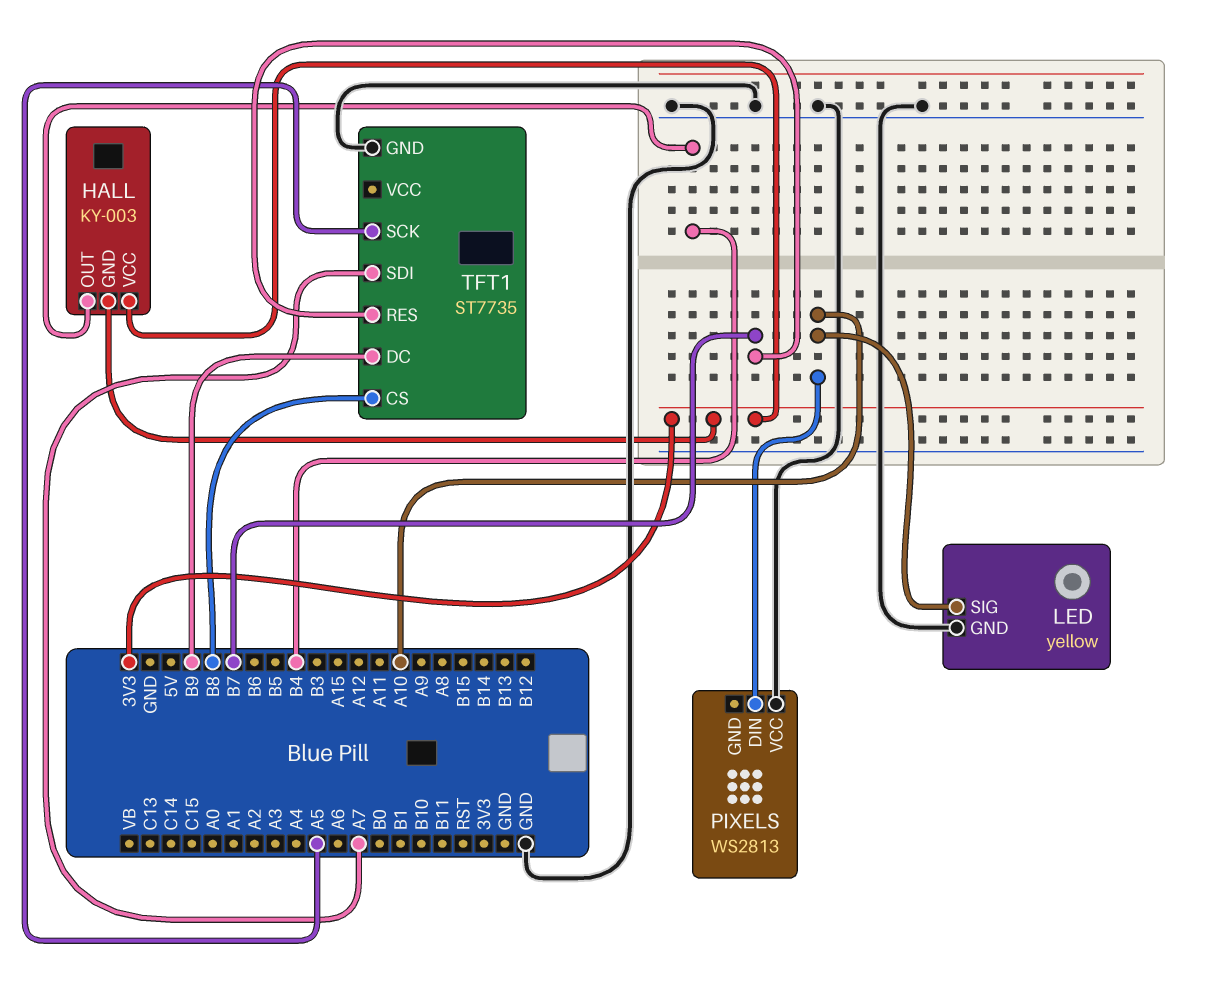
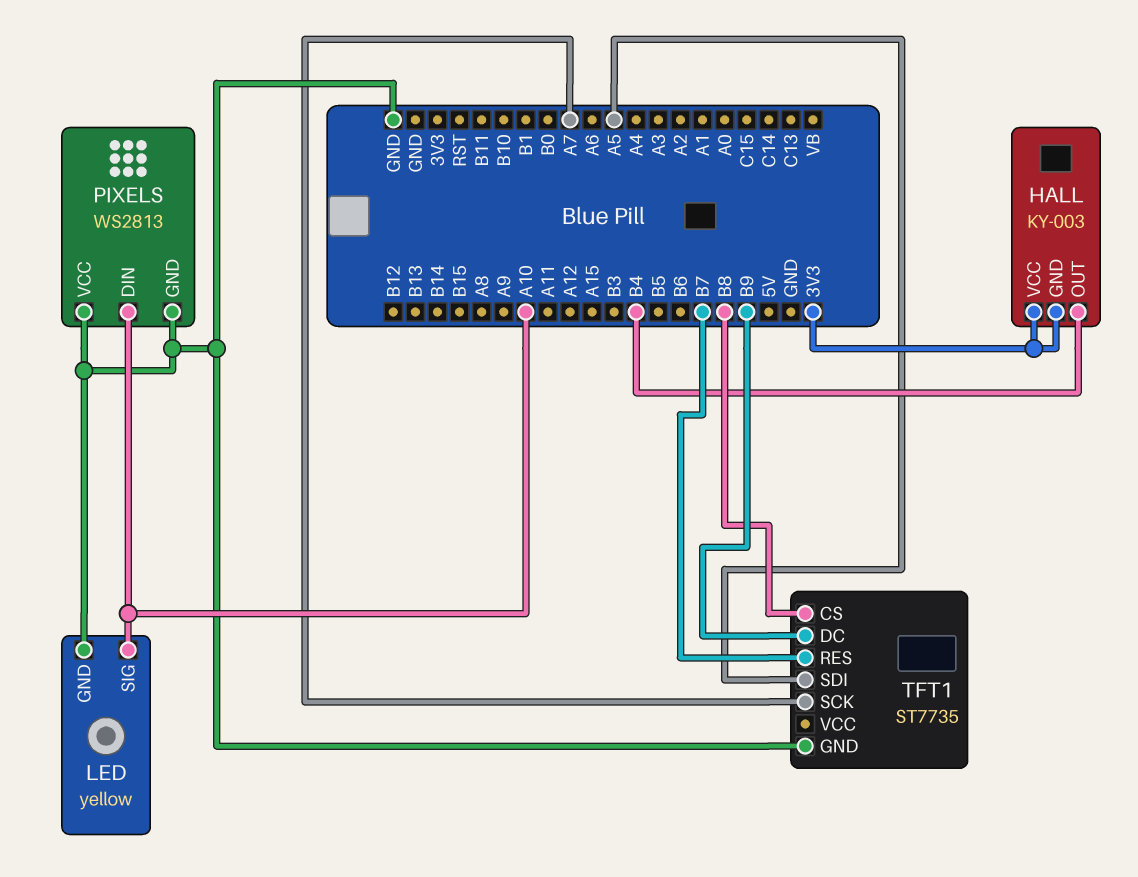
PIXELS pin GND: none -> GND
TFT1 pin SCK: A5 -> A7
TFT1 pin SDI: A7 -> A5

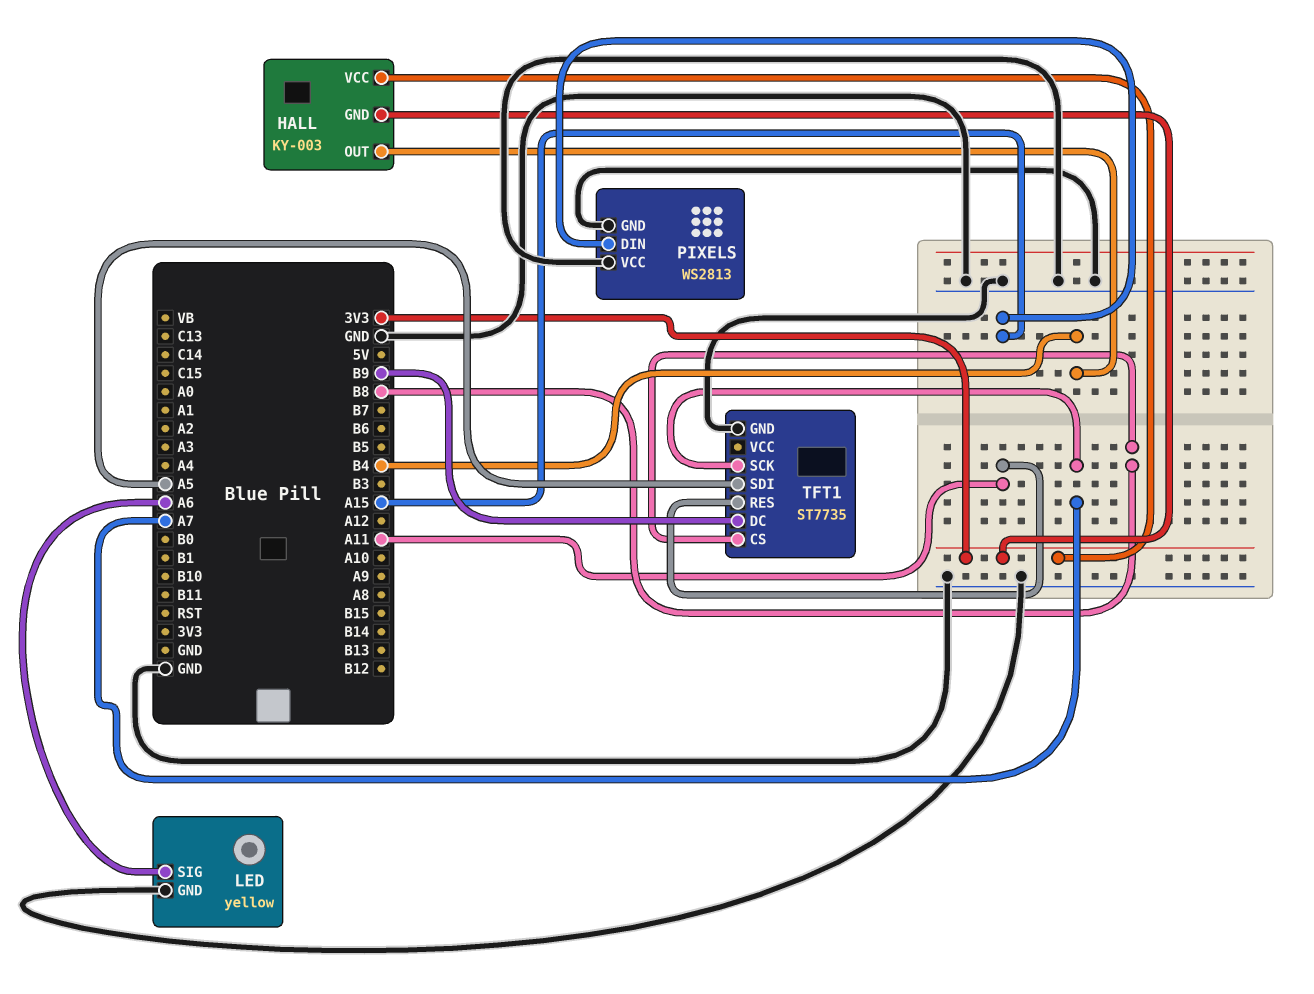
LED pin SIG: A10 -> A6
PIXELS pin DIN: A10 -> A15
TFT1 pin RES: B7 -> A11

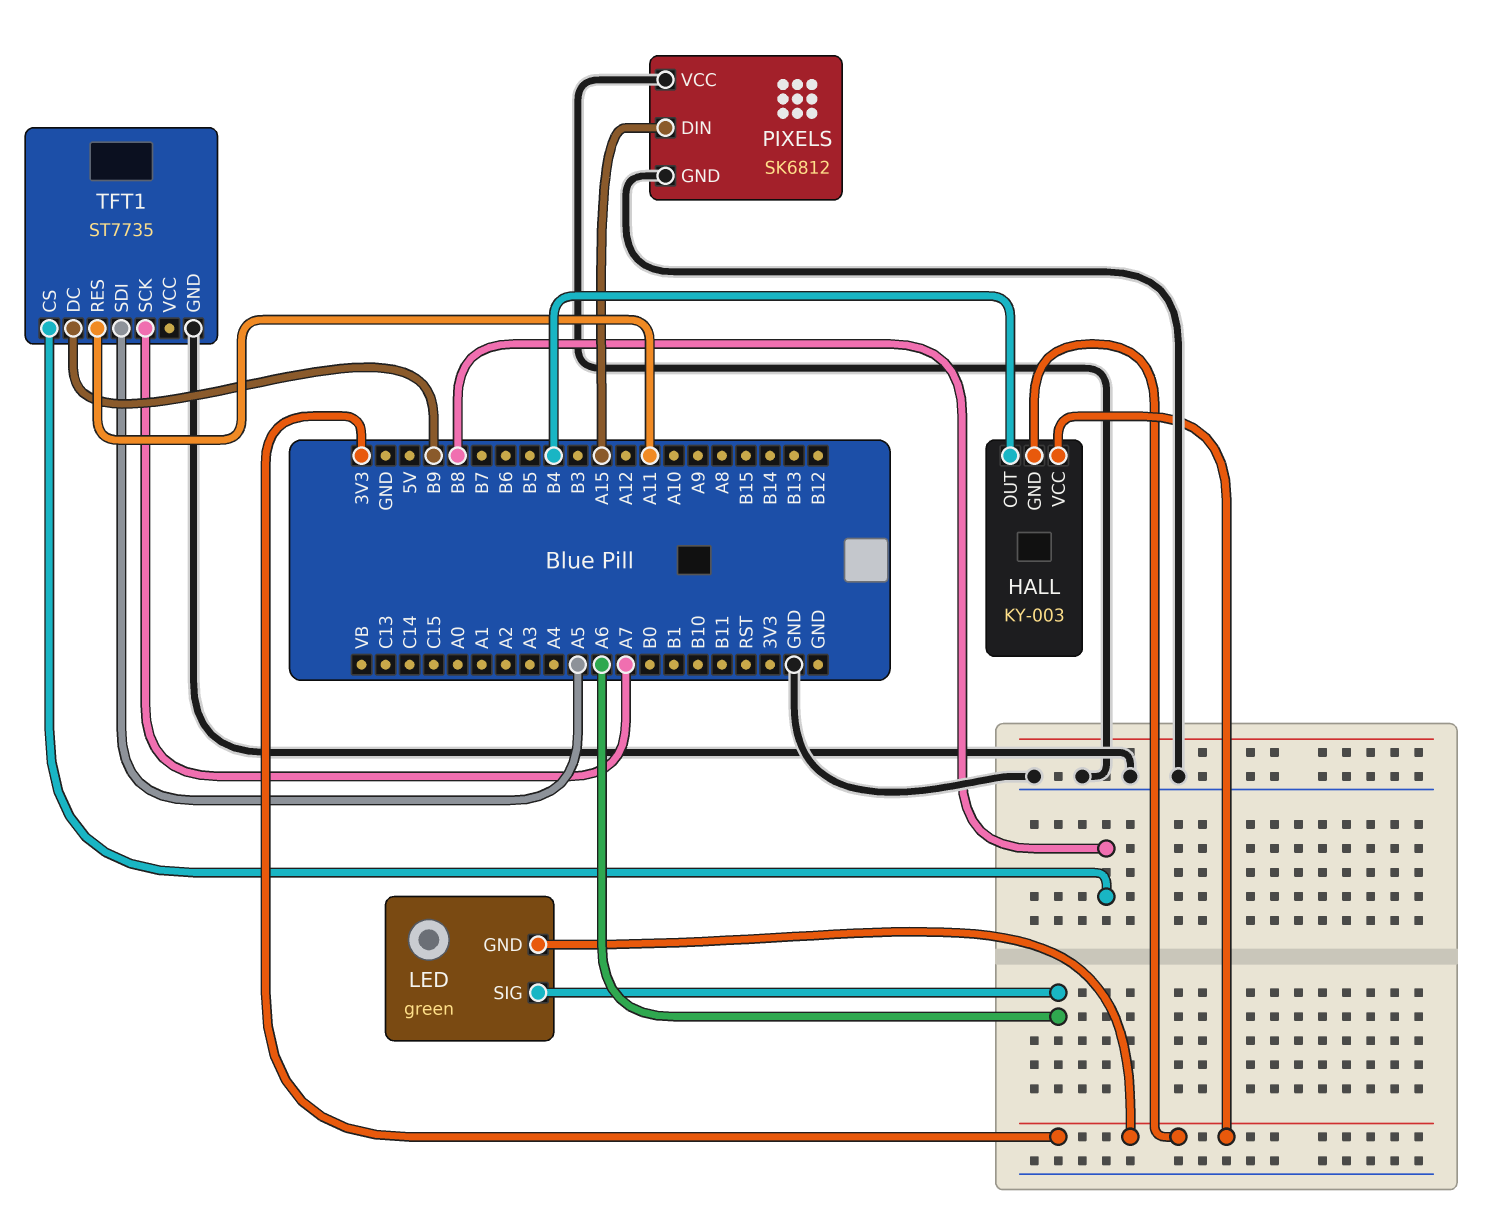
LED: yellow -> green
LED pin GND: GND -> 3V3
PIXELS: WS2813 -> SK6812

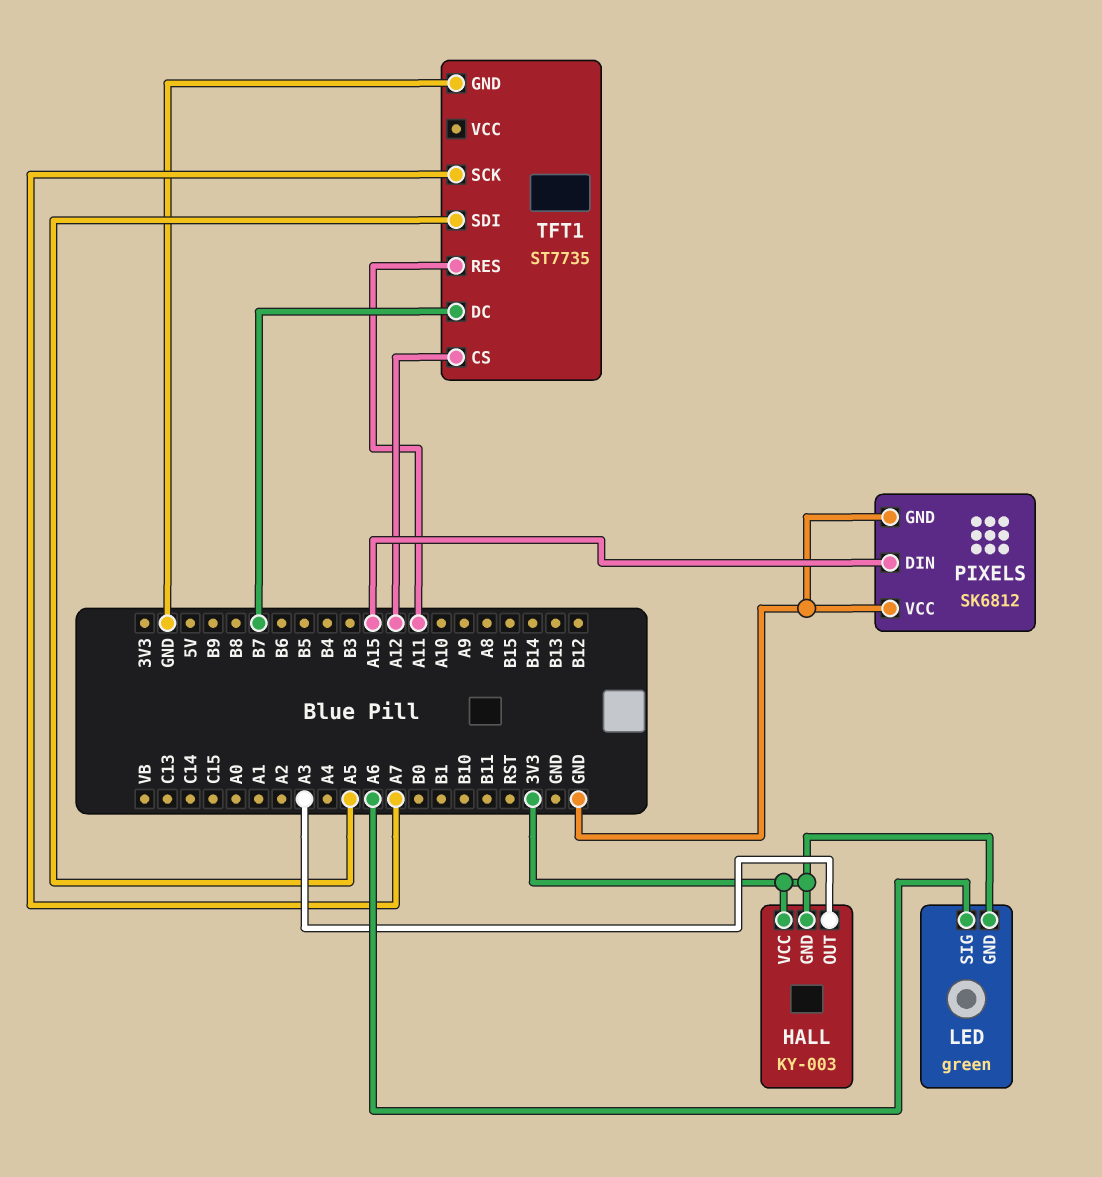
HALL pin OUT: B4 -> A3
TFT1 pin CS: B8 -> A12
TFT1 pin DC: B9 -> B7

